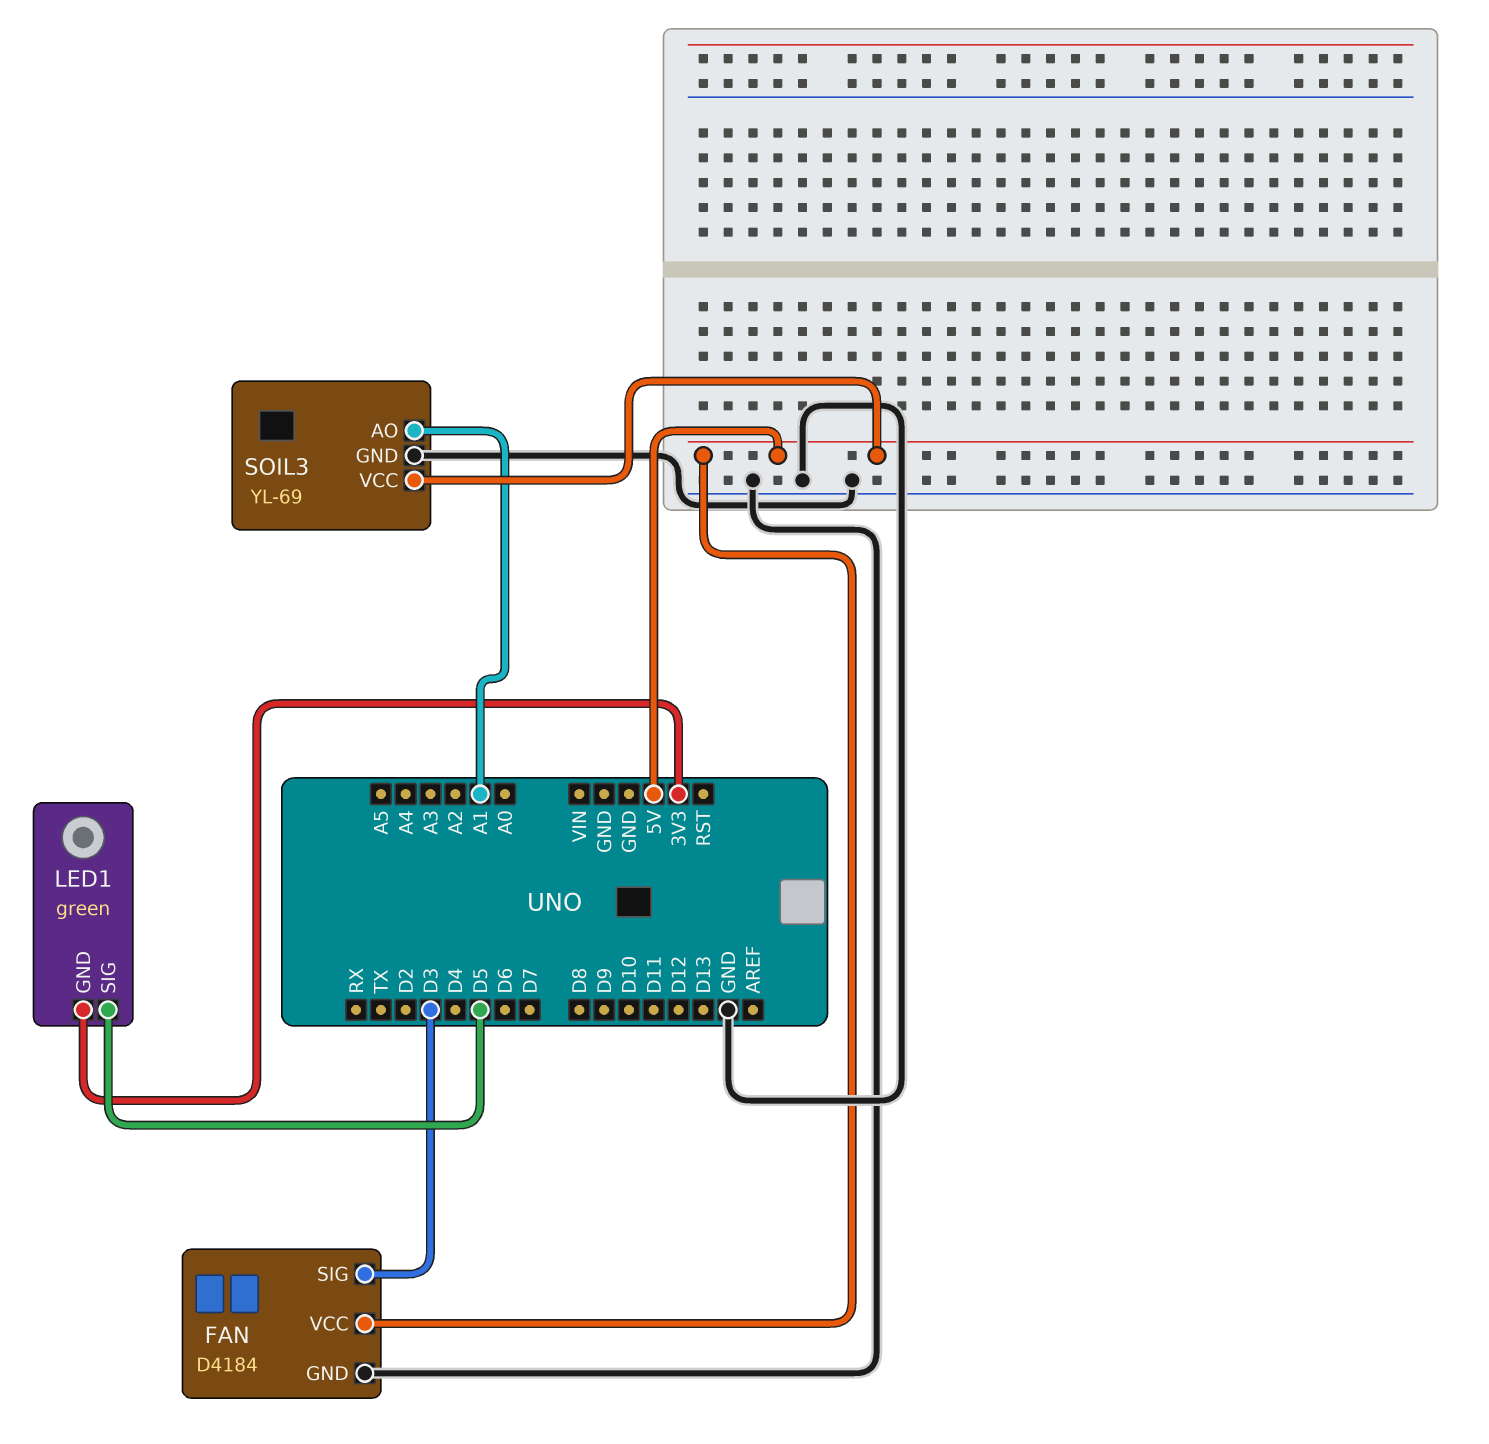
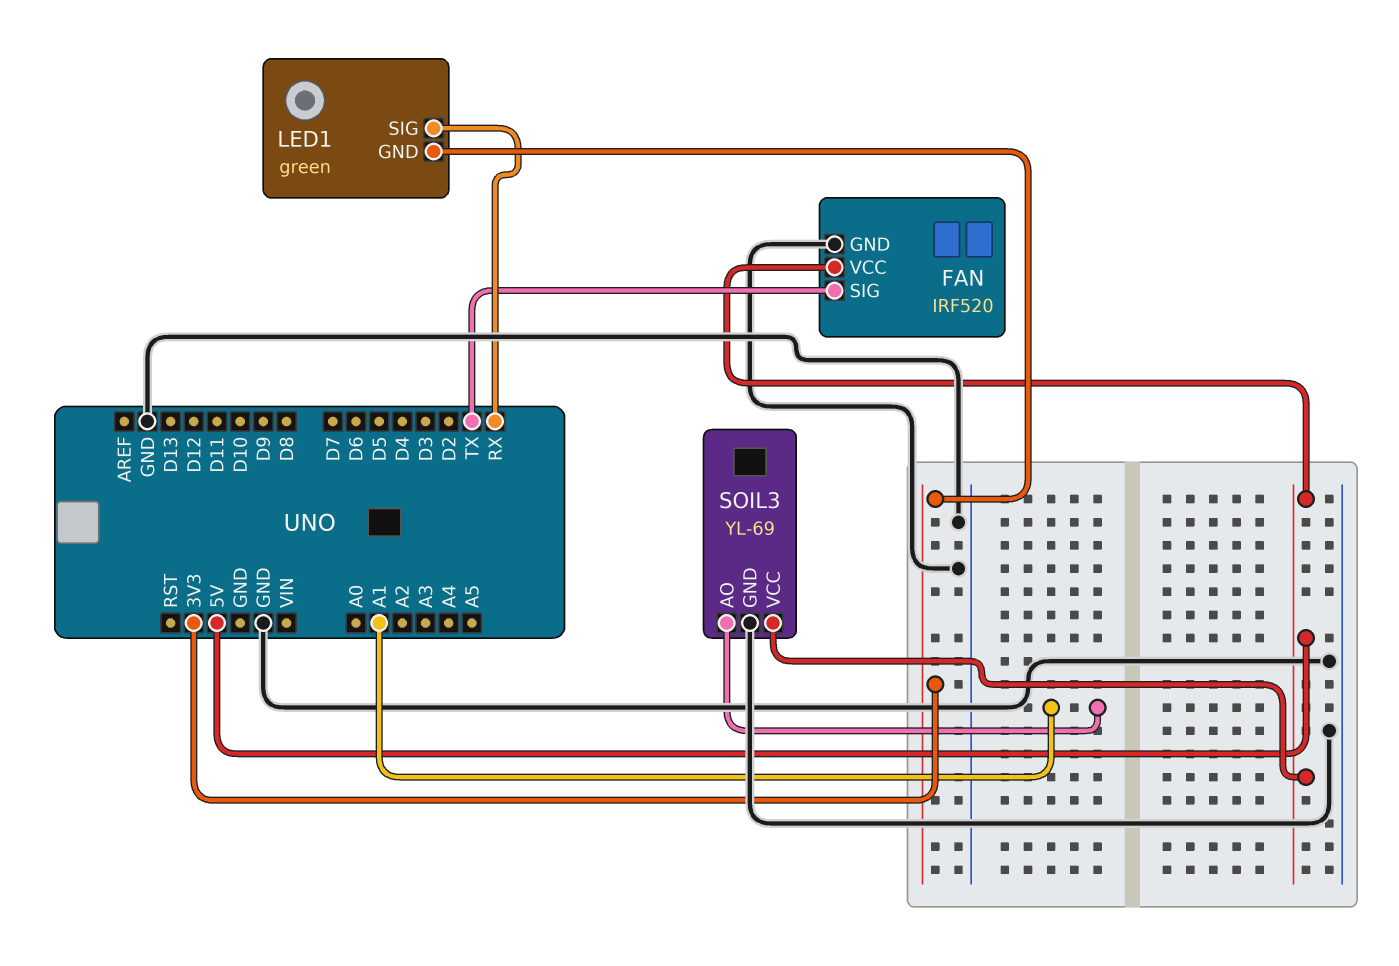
FAN: D4184 -> IRF520
FAN pin SIG: D3 -> TX
LED1 pin SIG: D5 -> RX

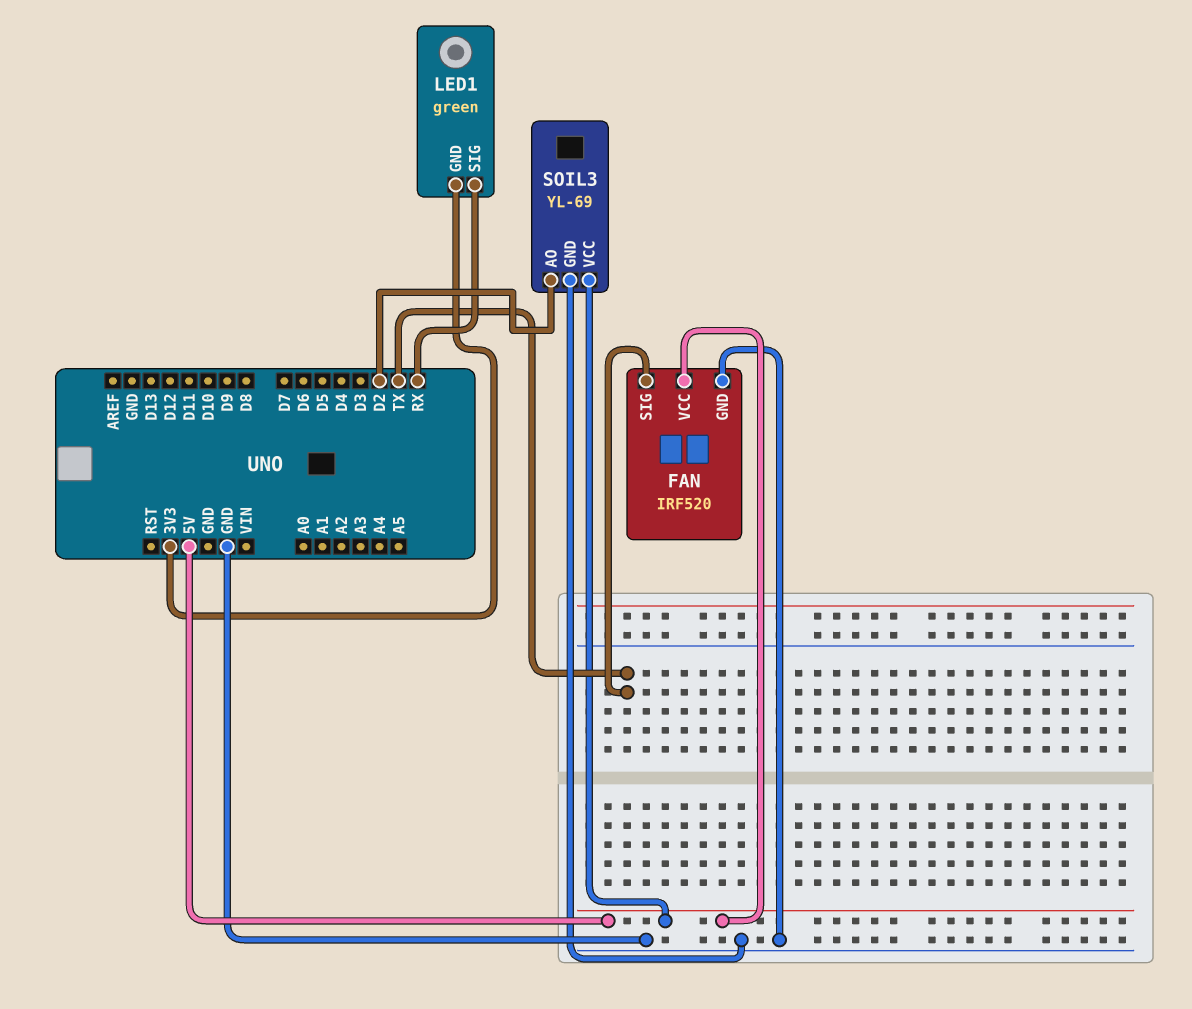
SOIL3 pin AO: A1 -> D2

